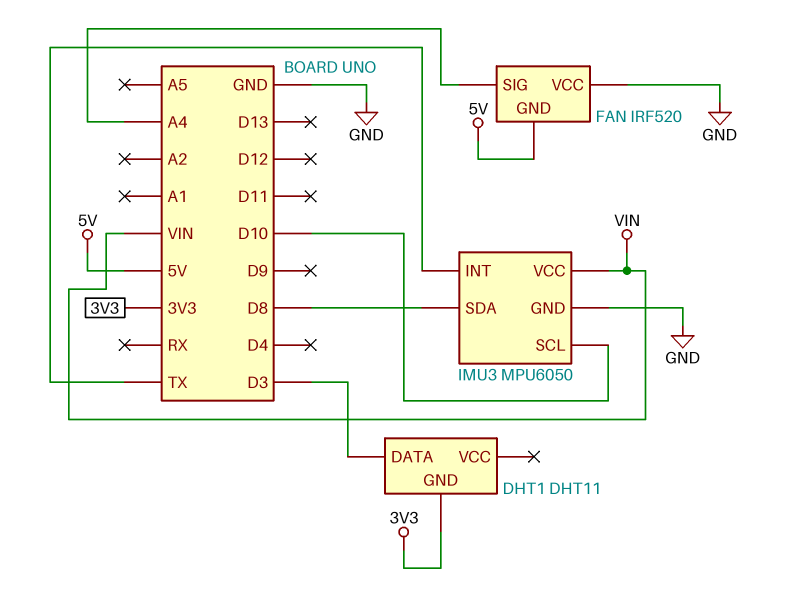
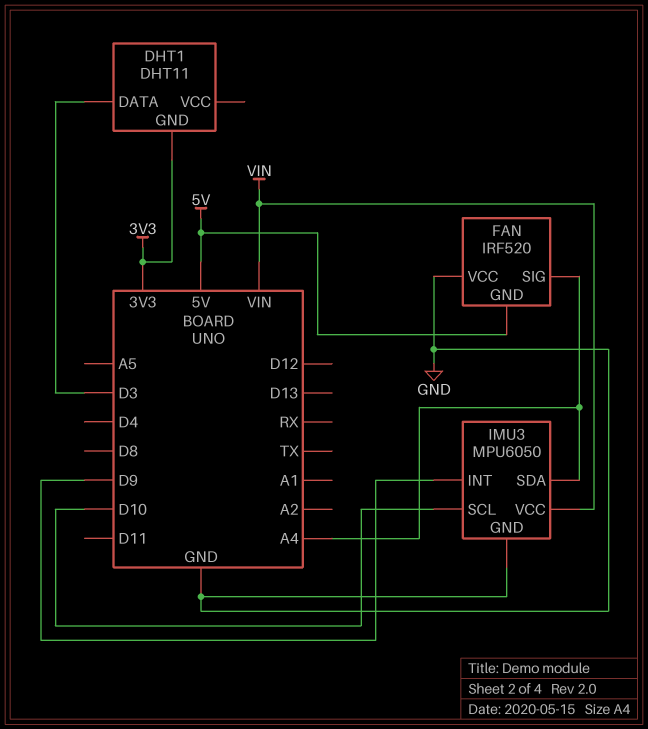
IMU3 pin INT: TX -> D9
IMU3 pin SDA: D8 -> A4

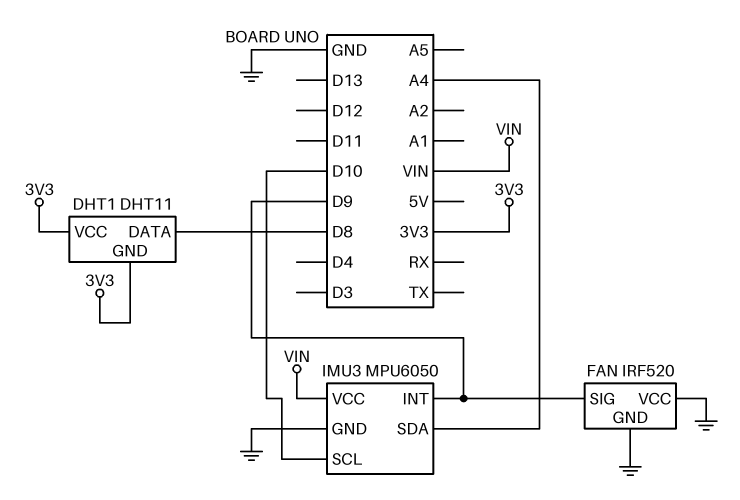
DHT1 pin DATA: D3 -> D8
DHT1 pin VCC: none -> 3V3
FAN pin GND: 5V -> GND
FAN pin SIG: A4 -> D9

